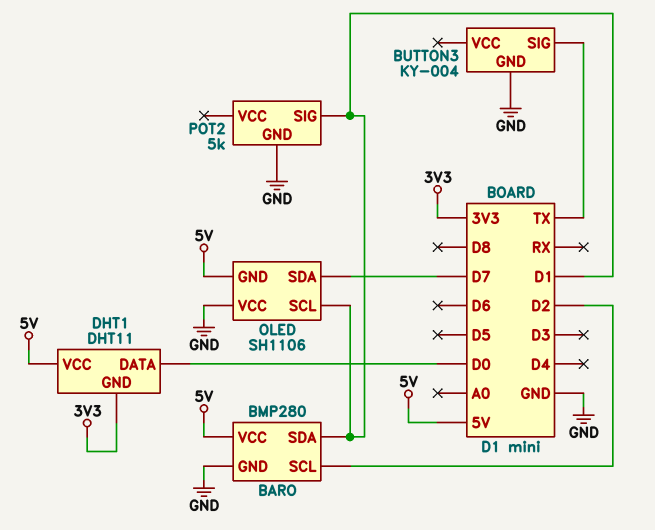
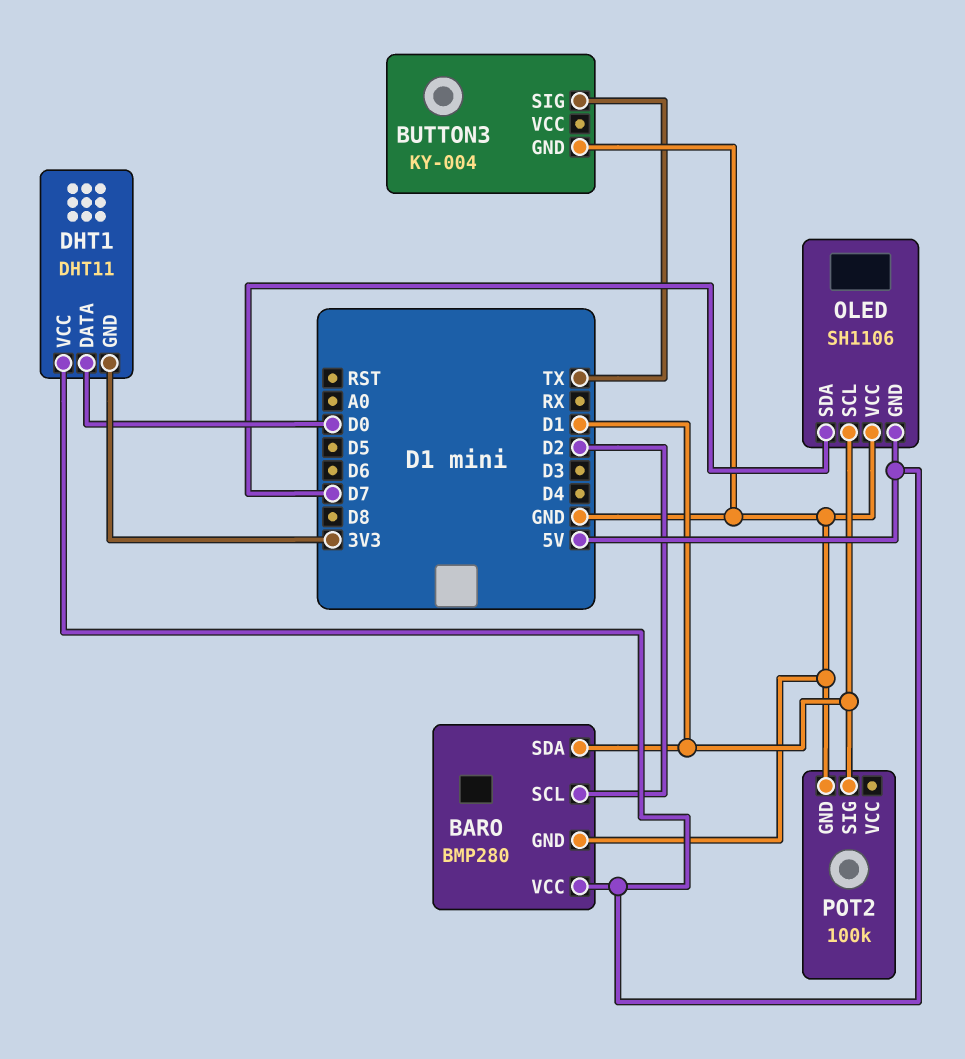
POT2: 5k -> 100k

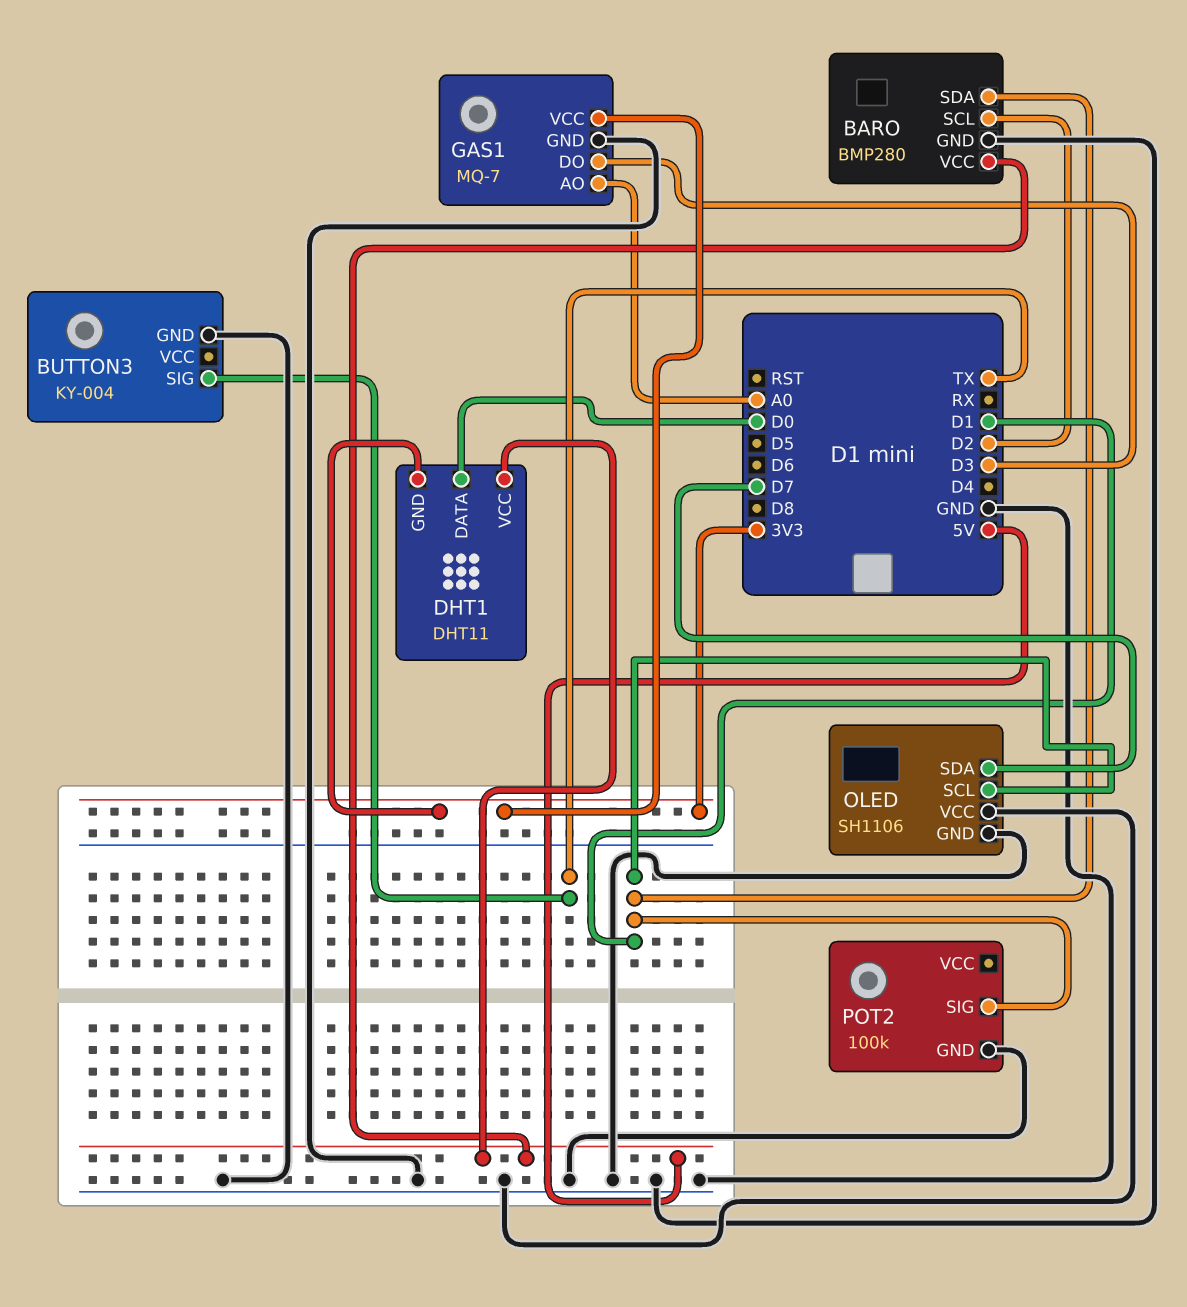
GAS1: none -> MQ-7
GAS1 pin AO: none -> A0
GAS1 pin DO: none -> D3
GAS1 pin GND: none -> GND
GAS1 pin VCC: none -> 3V3
OLED pin GND: 5V -> GND

